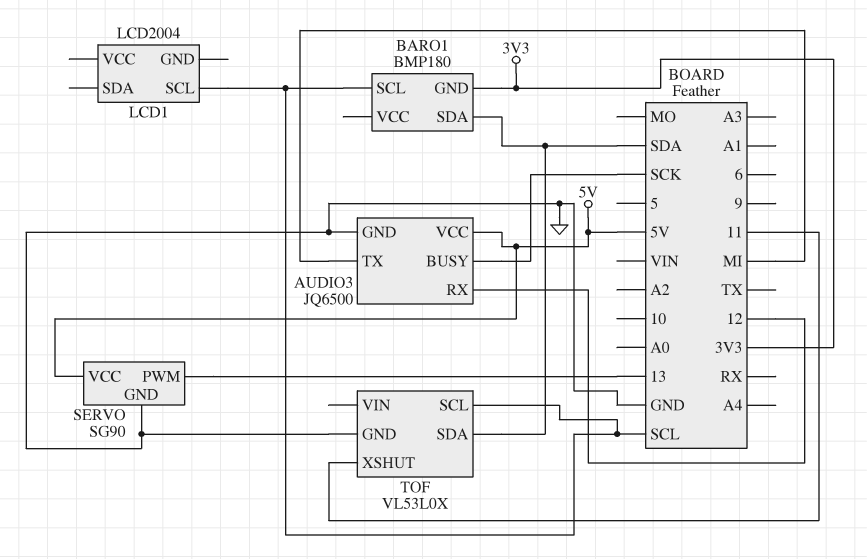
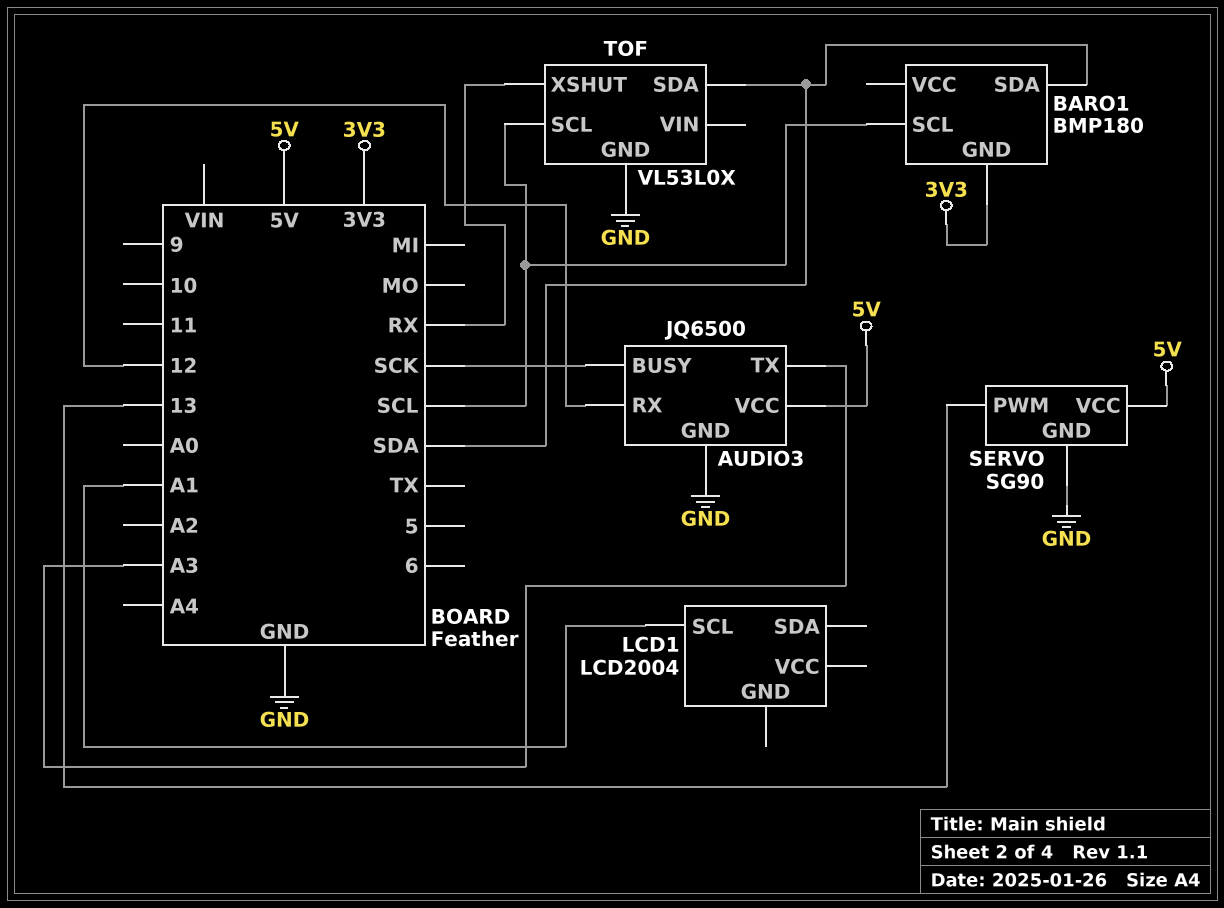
AUDIO3 pin TX: MI -> A3
LCD1 pin SCL: SCL -> A1
TOF pin XSHUT: 11 -> RX

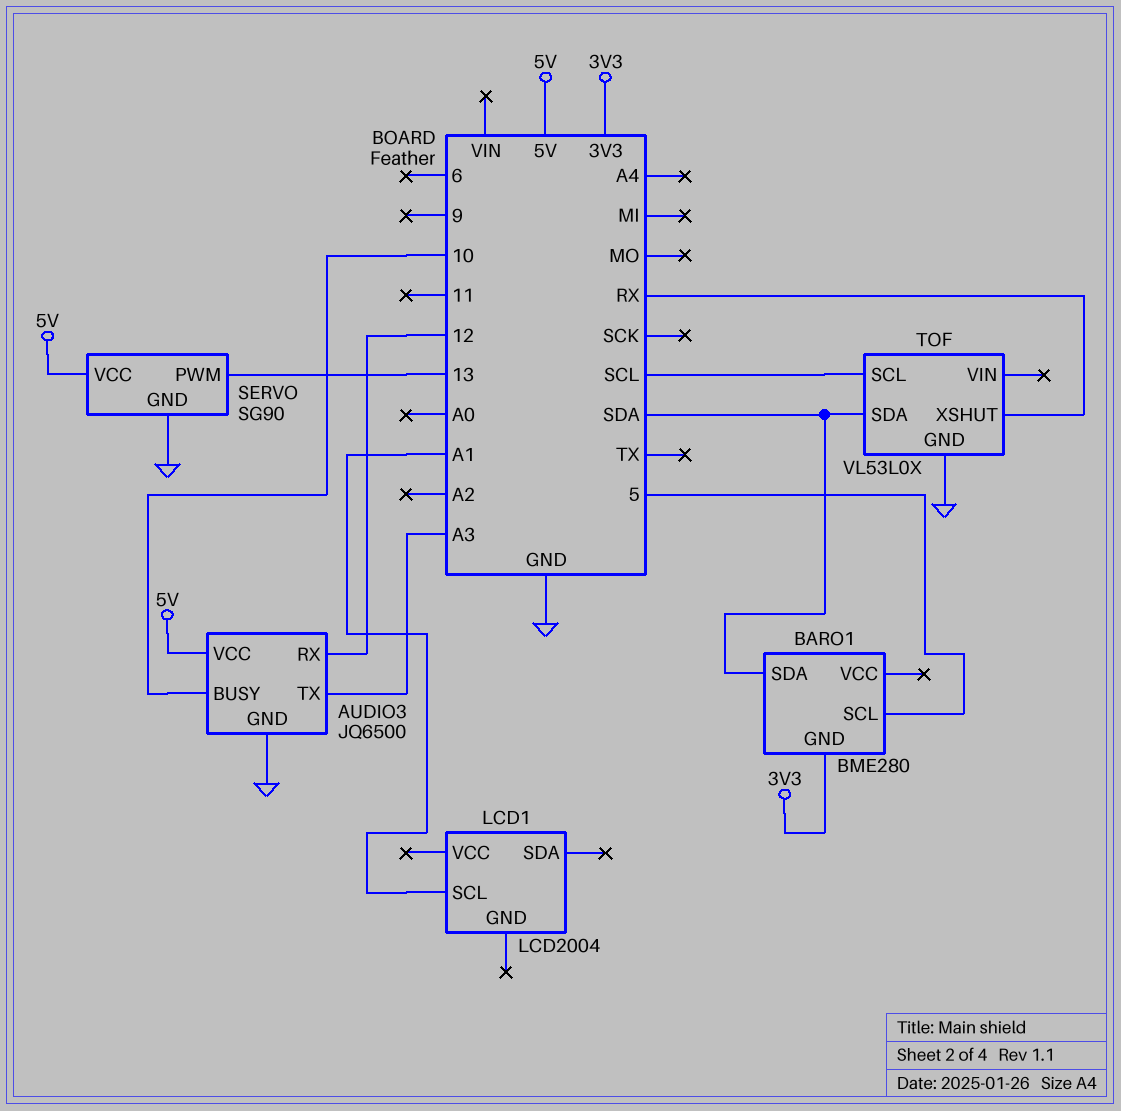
AUDIO3 pin BUSY: SCK -> 10
BARO1: BMP180 -> BME280
BARO1 pin SCL: SCL -> 5

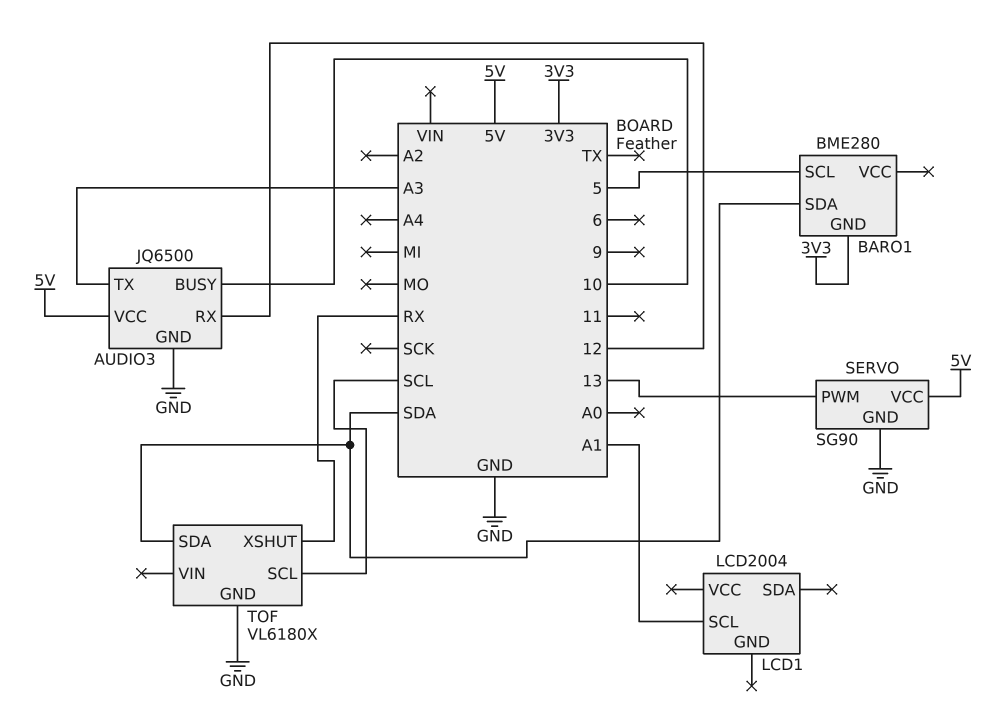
TOF: VL53L0X -> VL6180X

